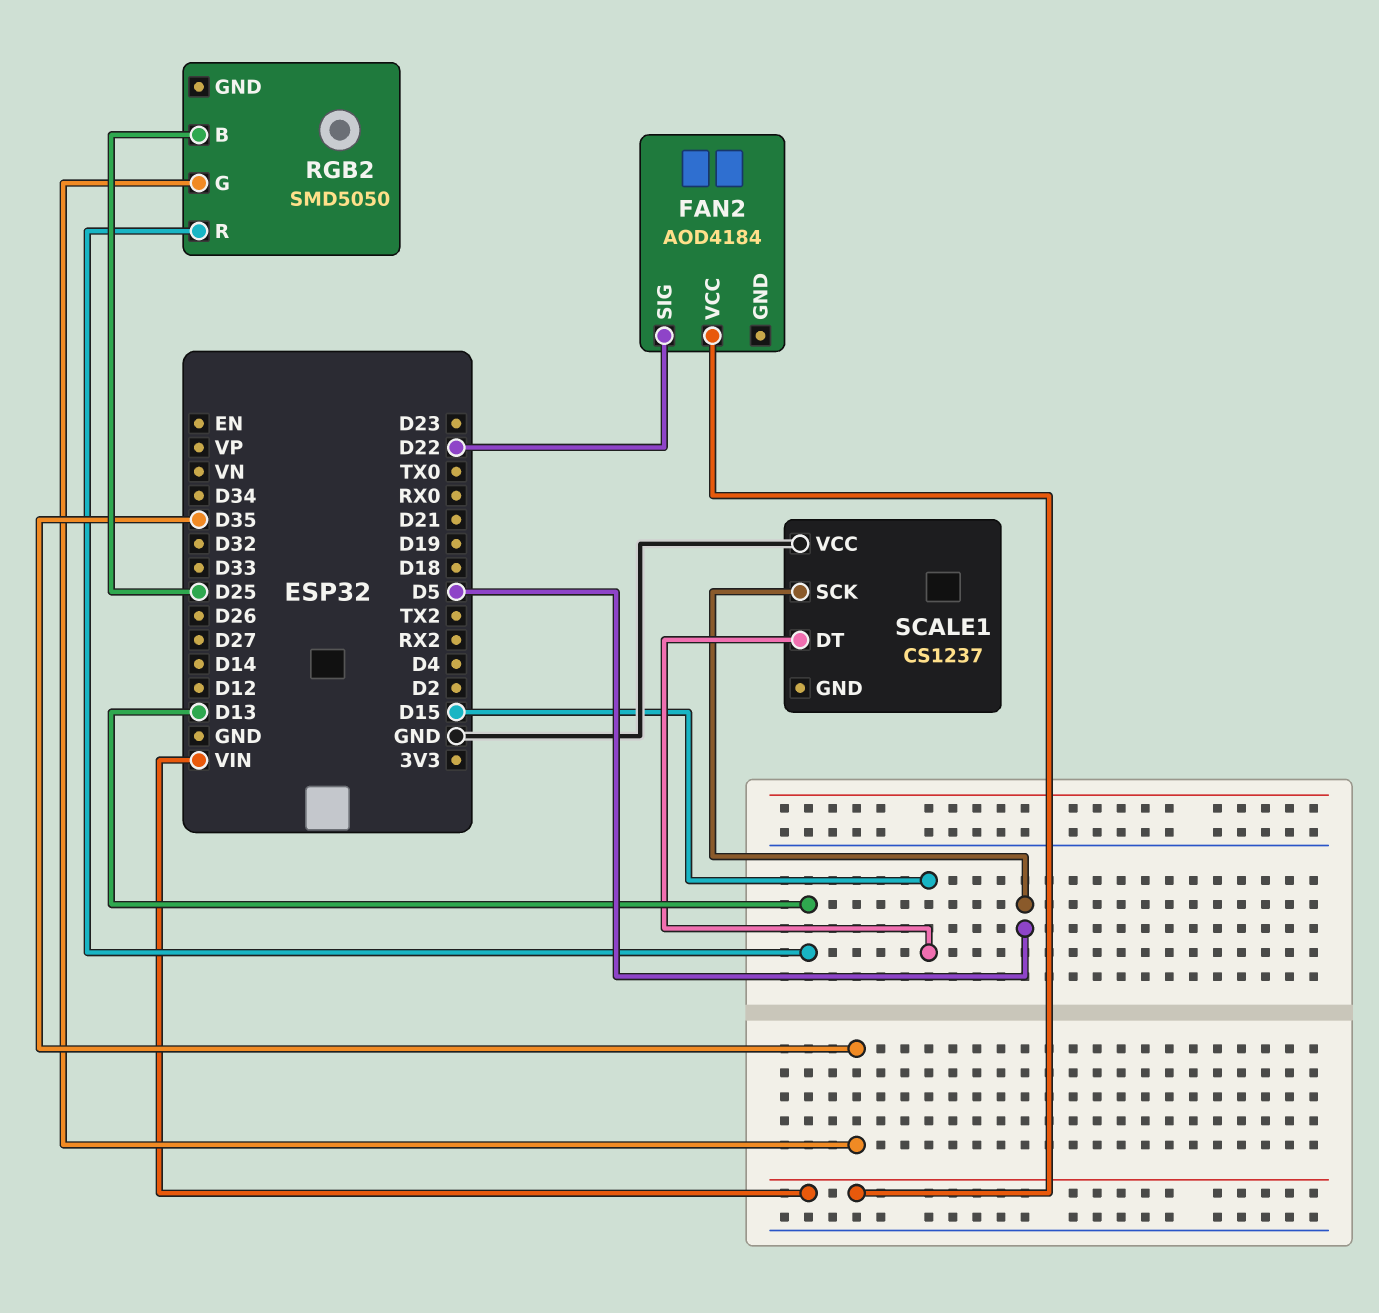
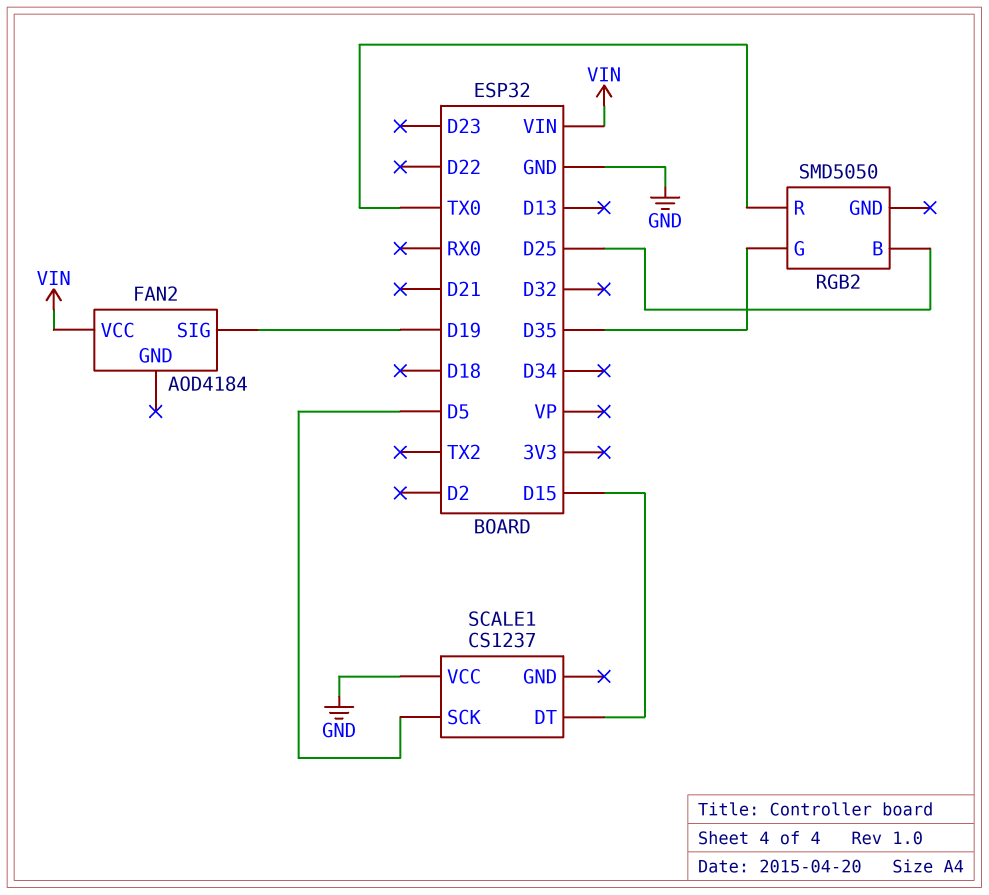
FAN2 pin SIG: D22 -> D19
RGB2 pin R: D13 -> TX0

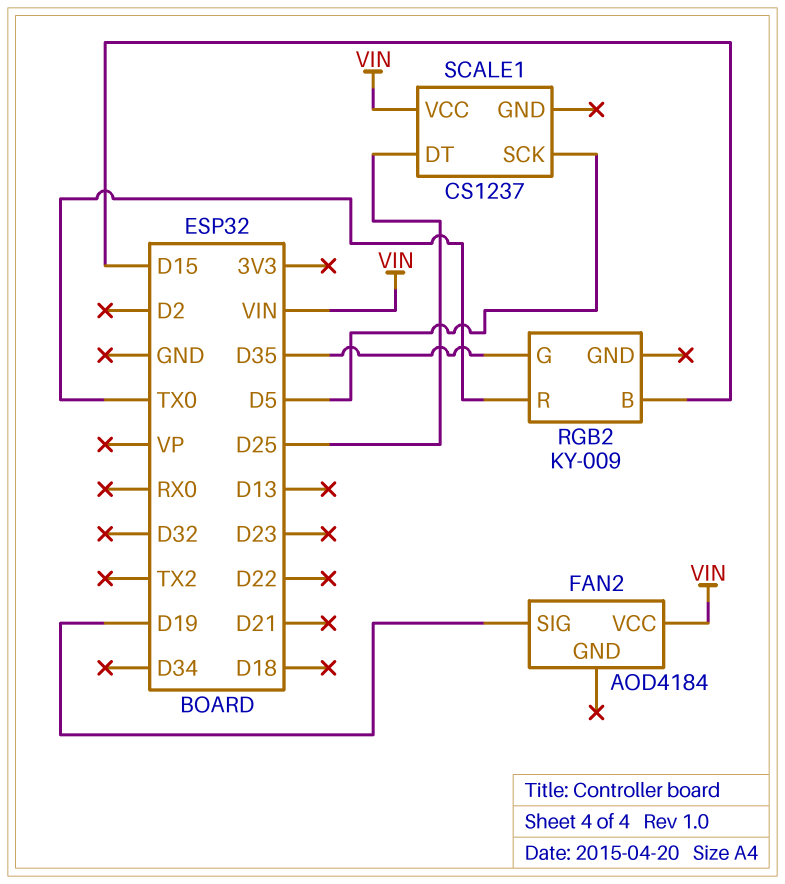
RGB2: SMD5050 -> KY-009
RGB2 pin B: D25 -> D15
SCALE1 pin DT: D15 -> D25
SCALE1 pin VCC: GND -> VIN

